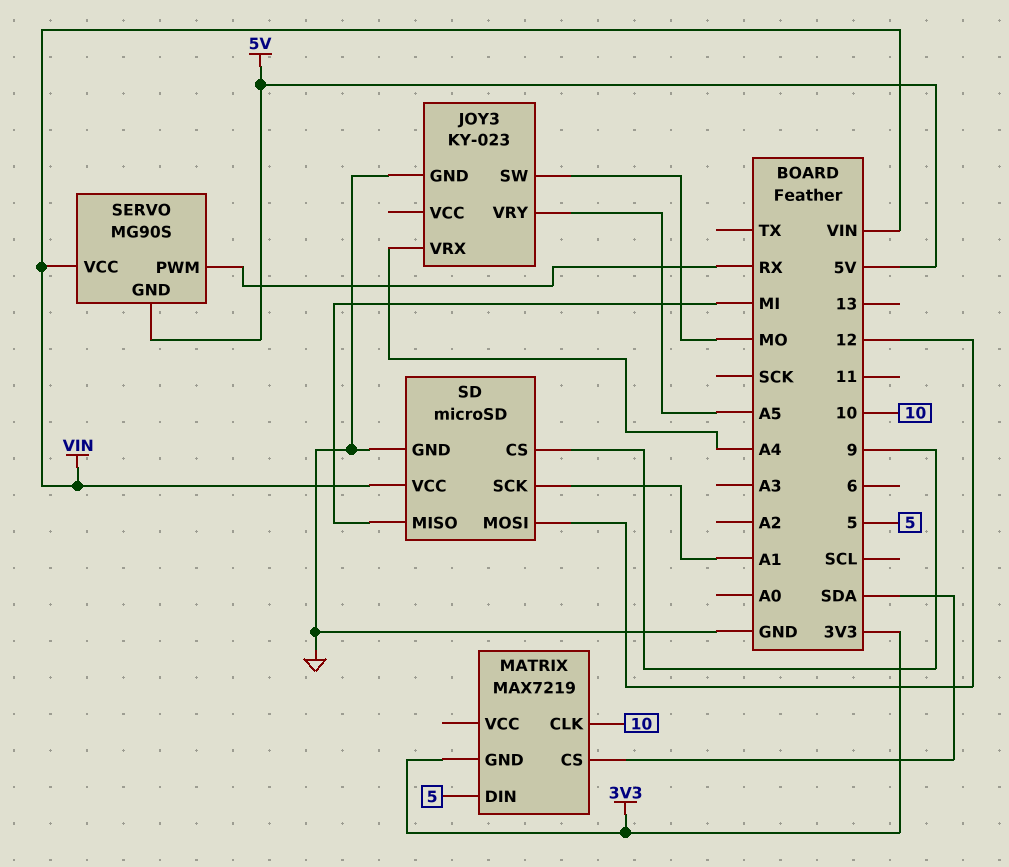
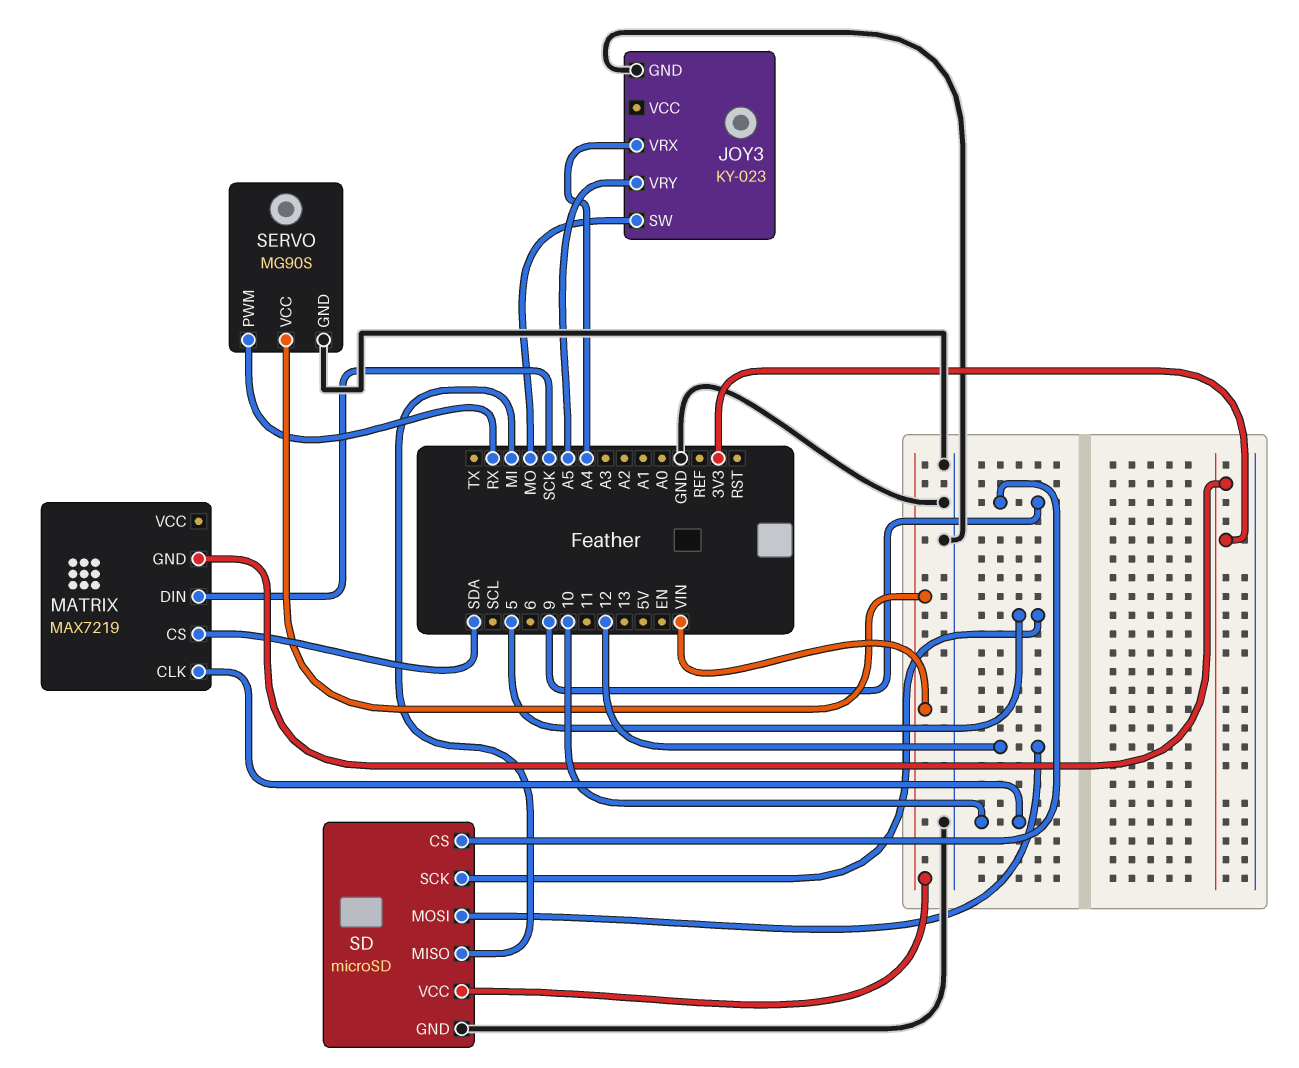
MATRIX pin DIN: 5 -> SCK
SD pin SCK: A1 -> 5
SERVO pin GND: 5V -> GND

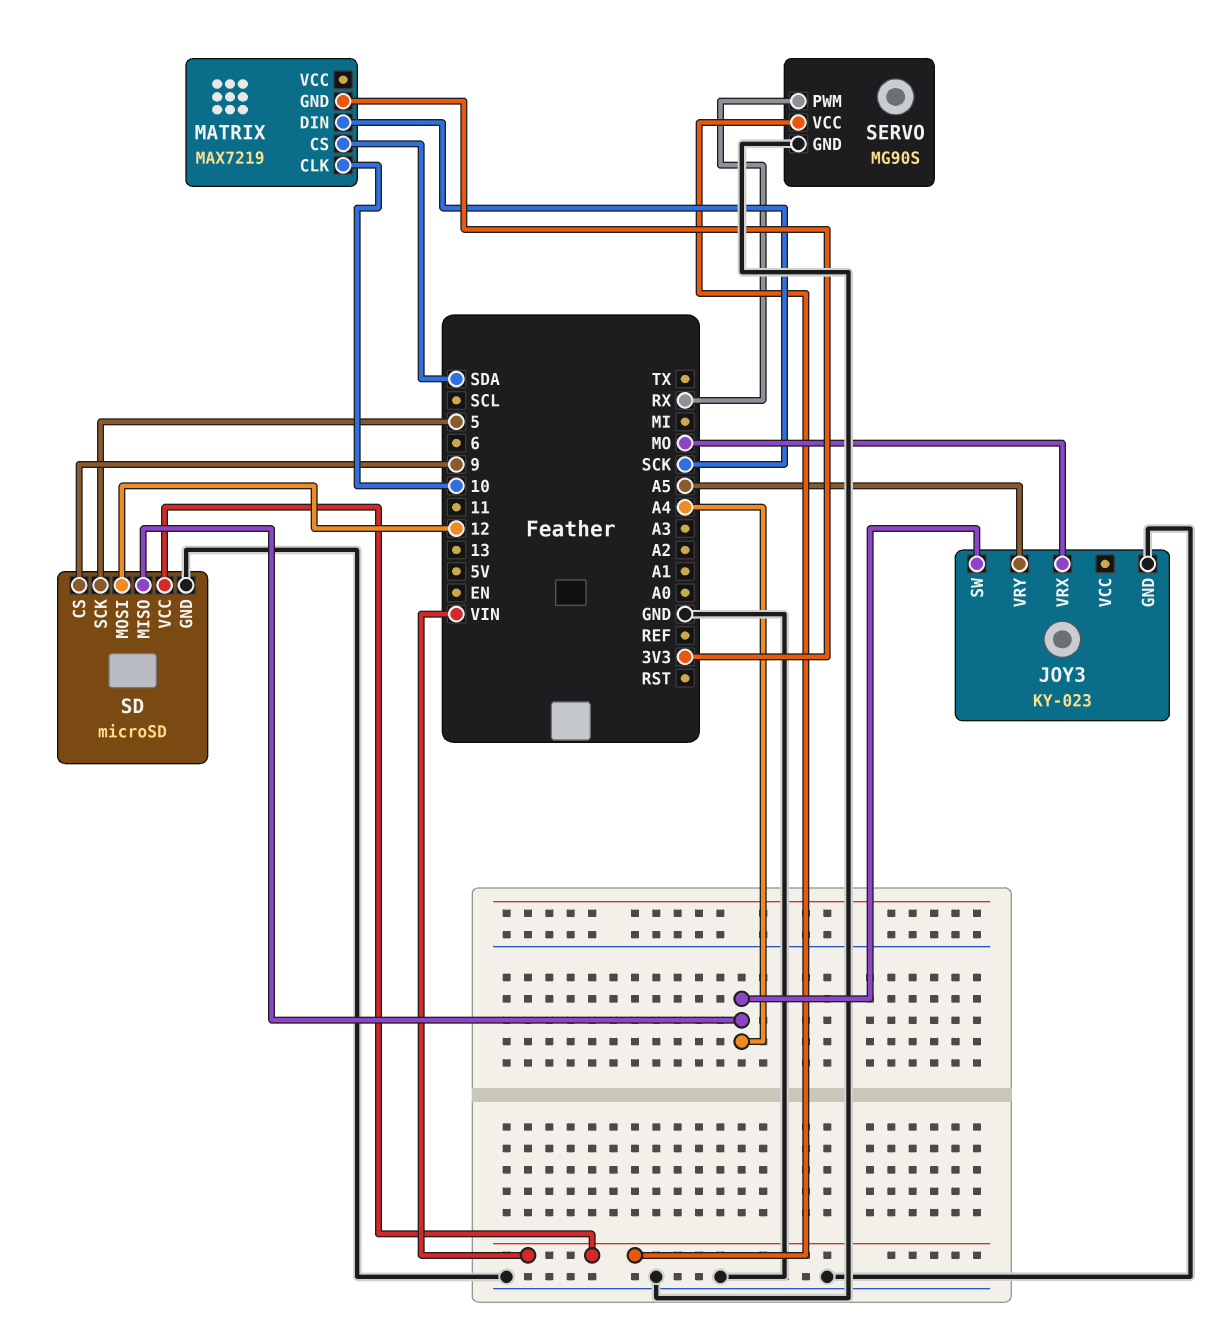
JOY3 pin SW: MO -> A4
JOY3 pin VRX: A4 -> MO
SD pin MISO: MI -> A4

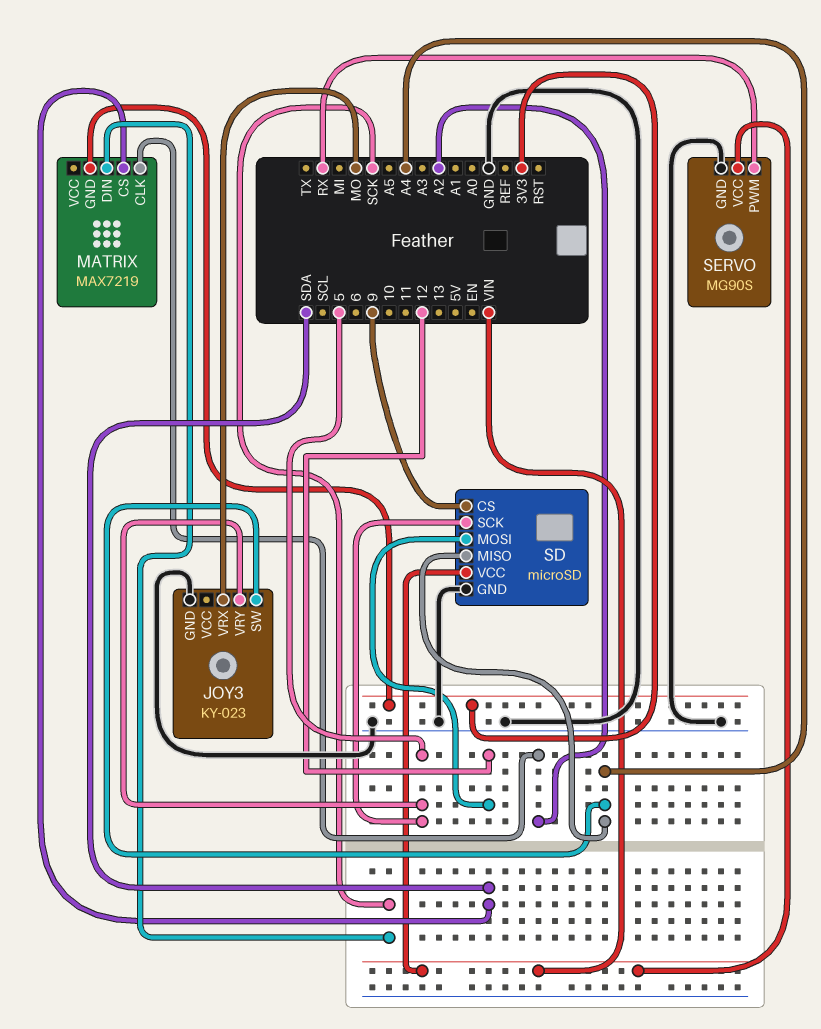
JOY3 pin VRY: A5 -> 5
MATRIX pin CLK: 10 -> A2

